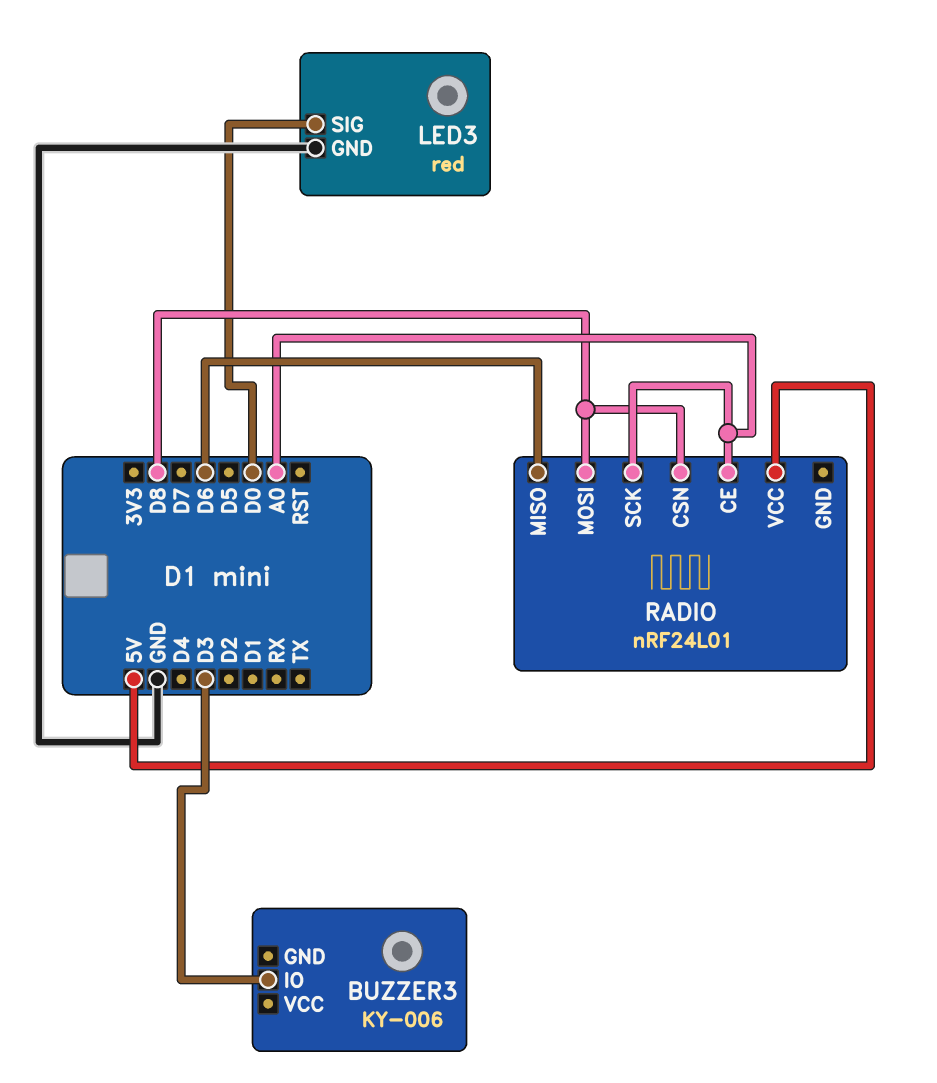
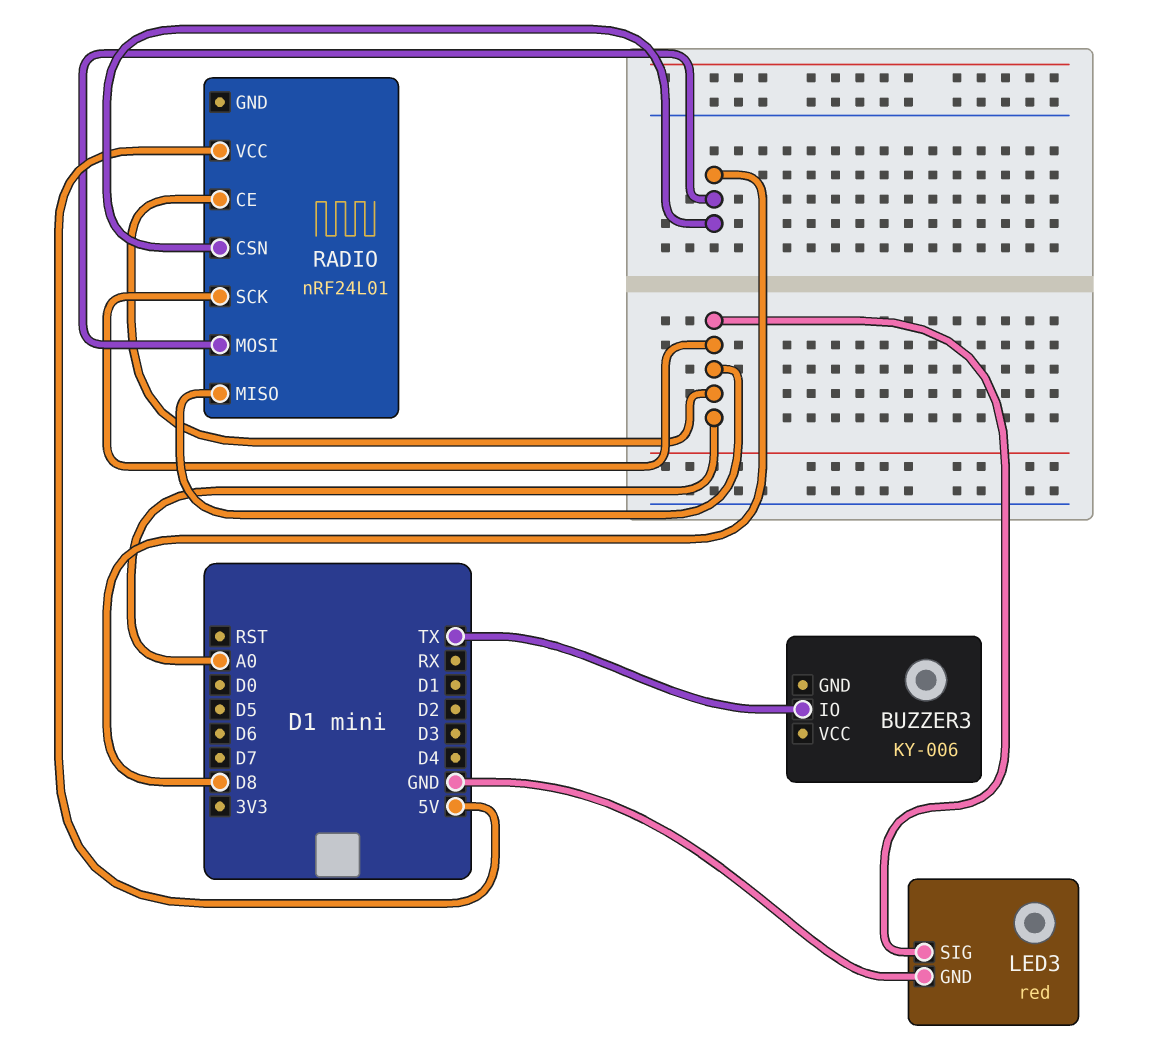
BUZZER3 pin IO: D3 -> TX
LED3 pin SIG: D0 -> A0
RADIO pin MISO: D6 -> A0

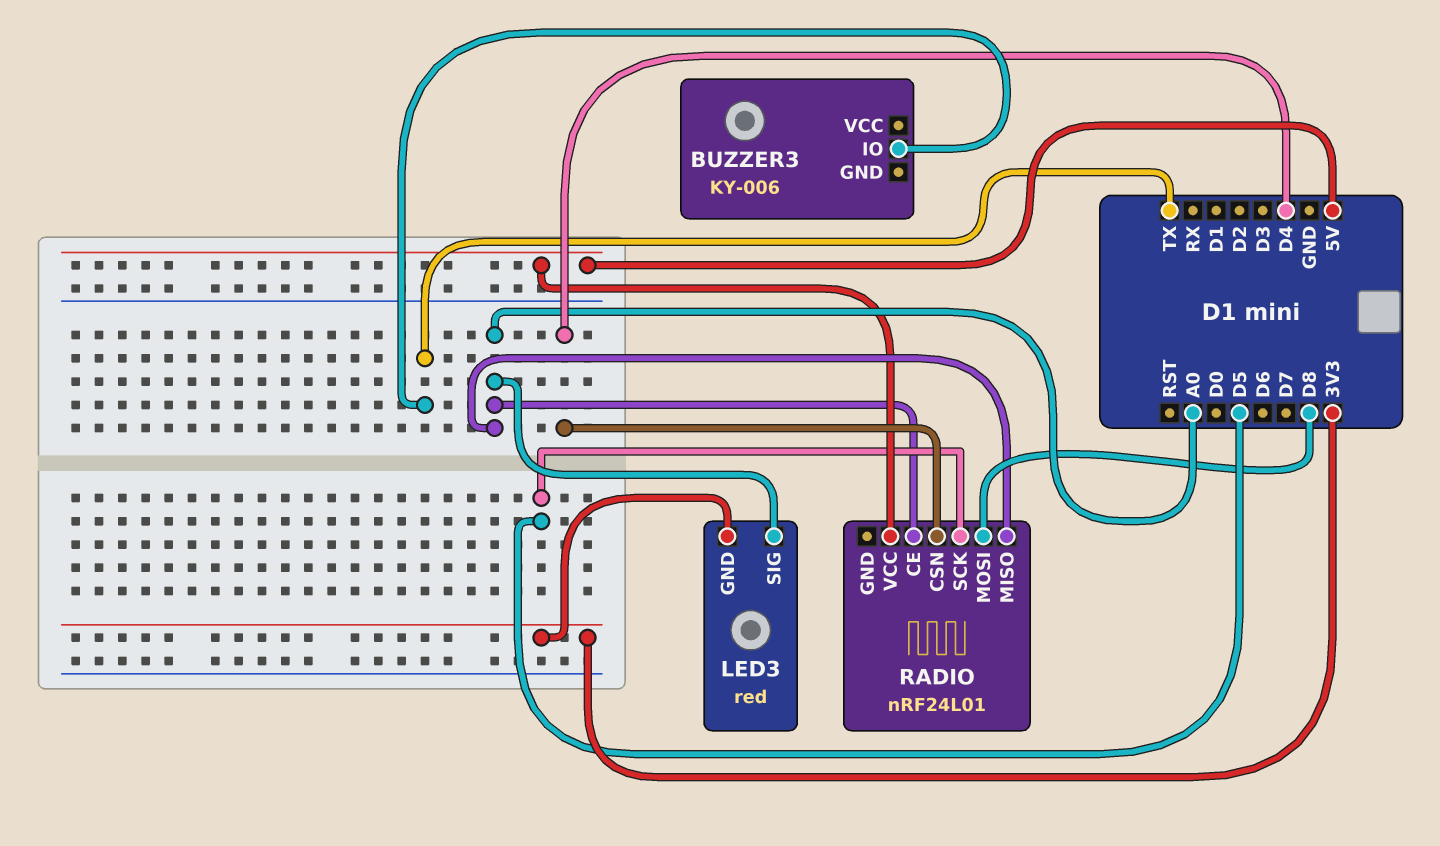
LED3 pin GND: GND -> 3V3
RADIO pin CSN: D8 -> D4
RADIO pin SCK: A0 -> D5

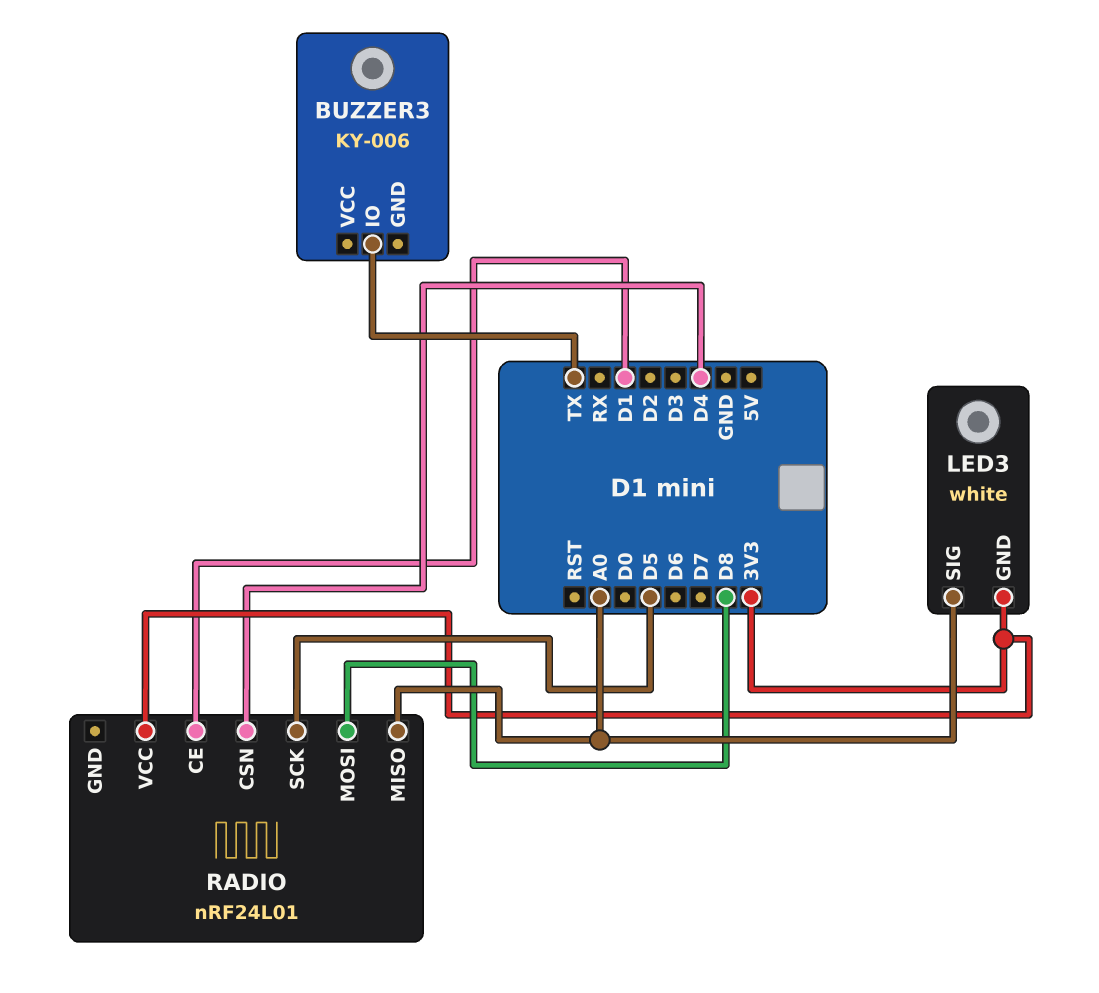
LED3: red -> white
RADIO pin CE: A0 -> D1
RADIO pin VCC: 5V -> 3V3

